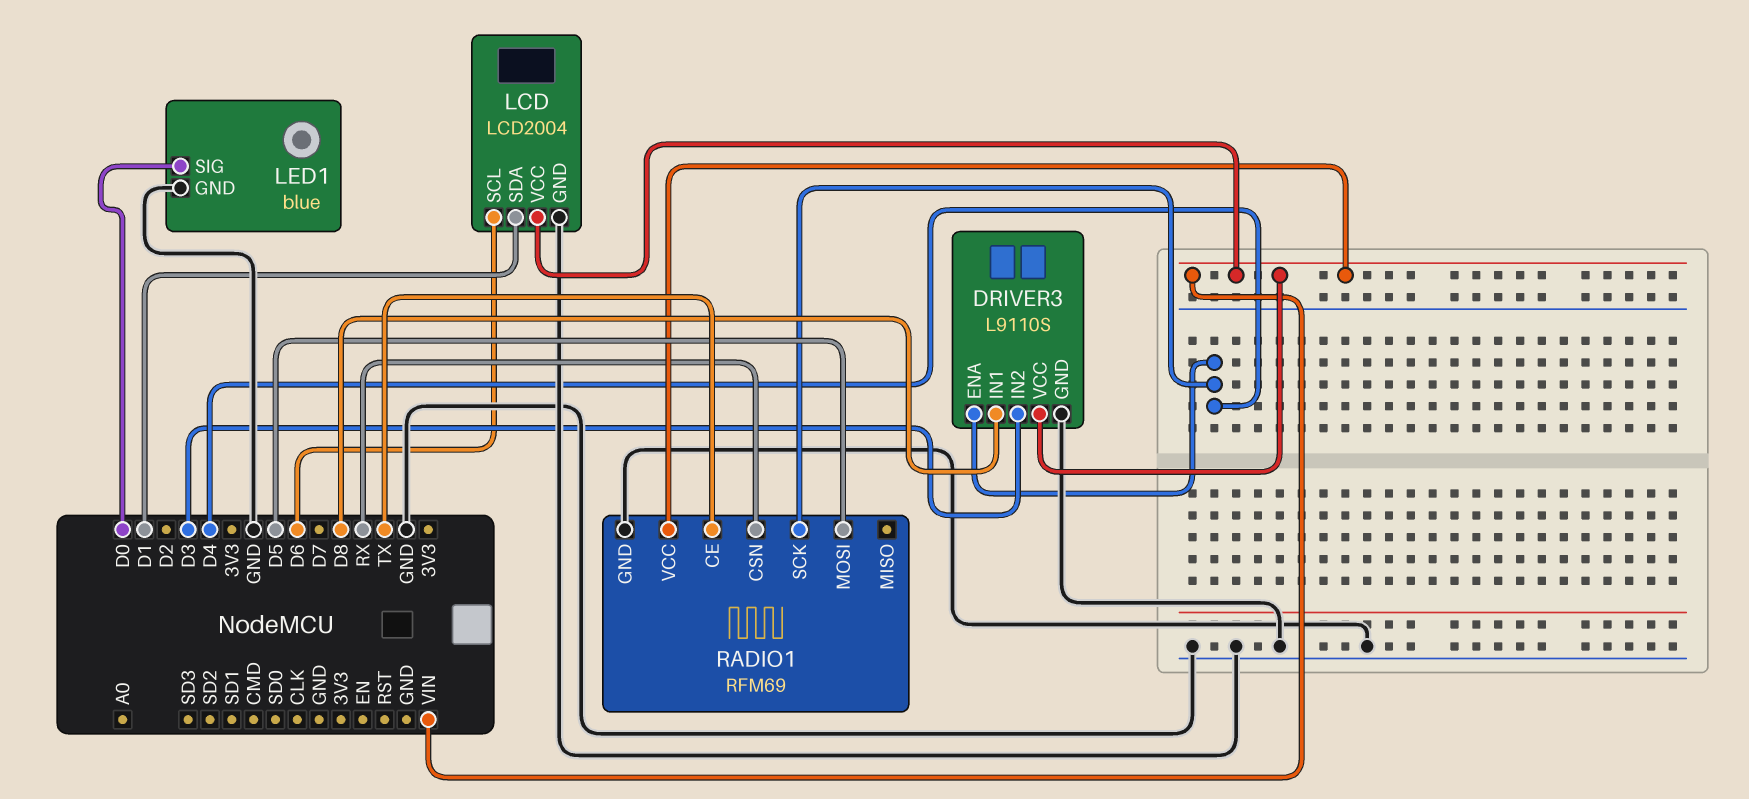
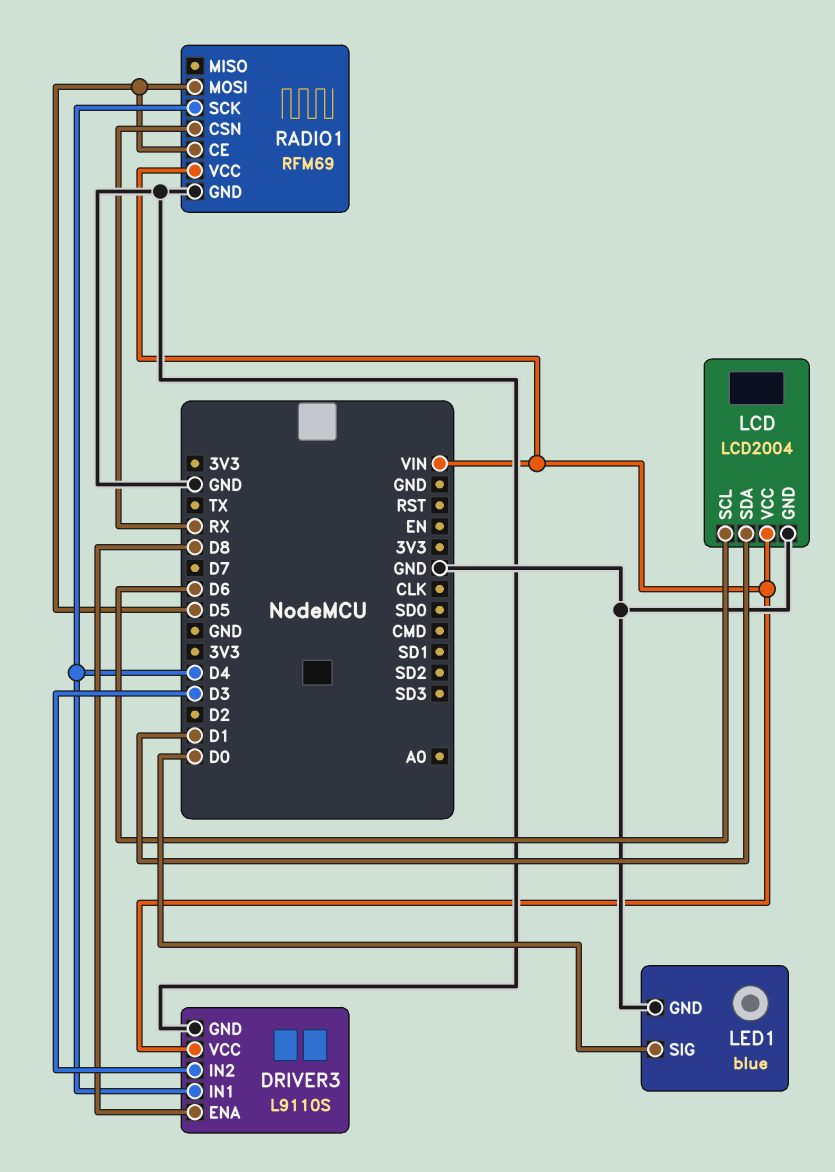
DRIVER3 pin ENA: D4 -> D8
DRIVER3 pin IN1: D8 -> D4
RADIO1 pin CE: TX -> D5

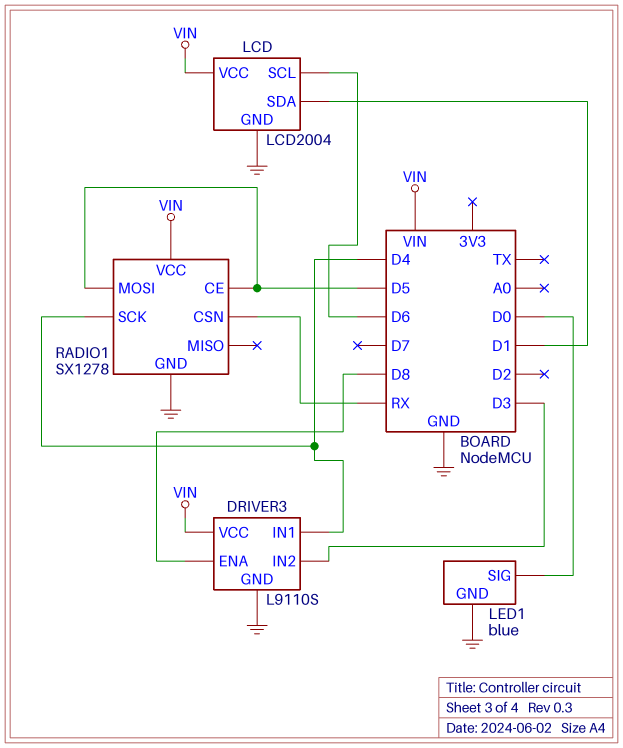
RADIO1: RFM69 -> SX1278

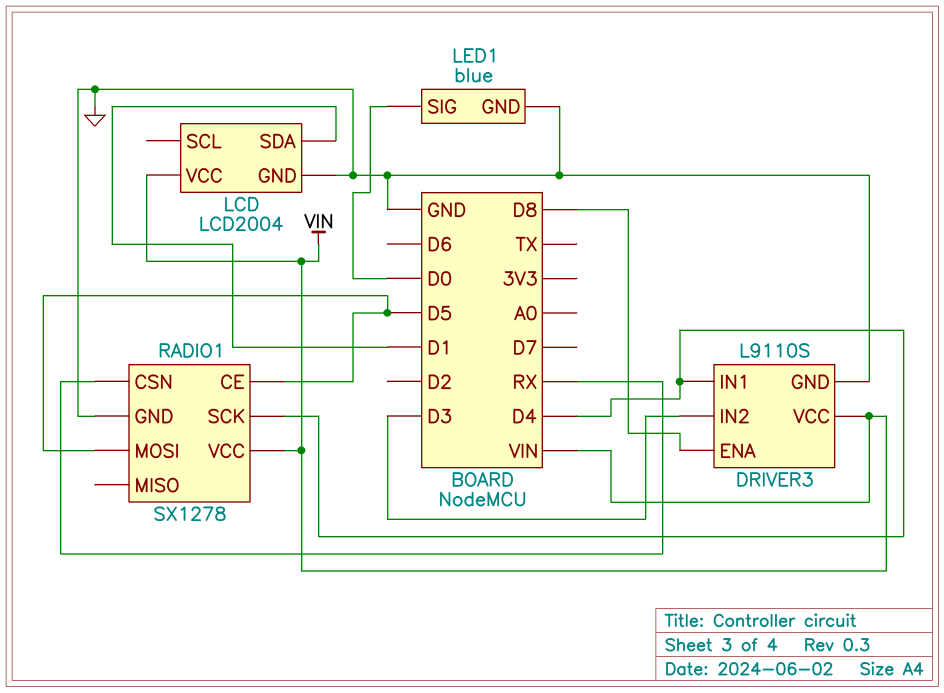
LCD pin SCL: D6 -> none

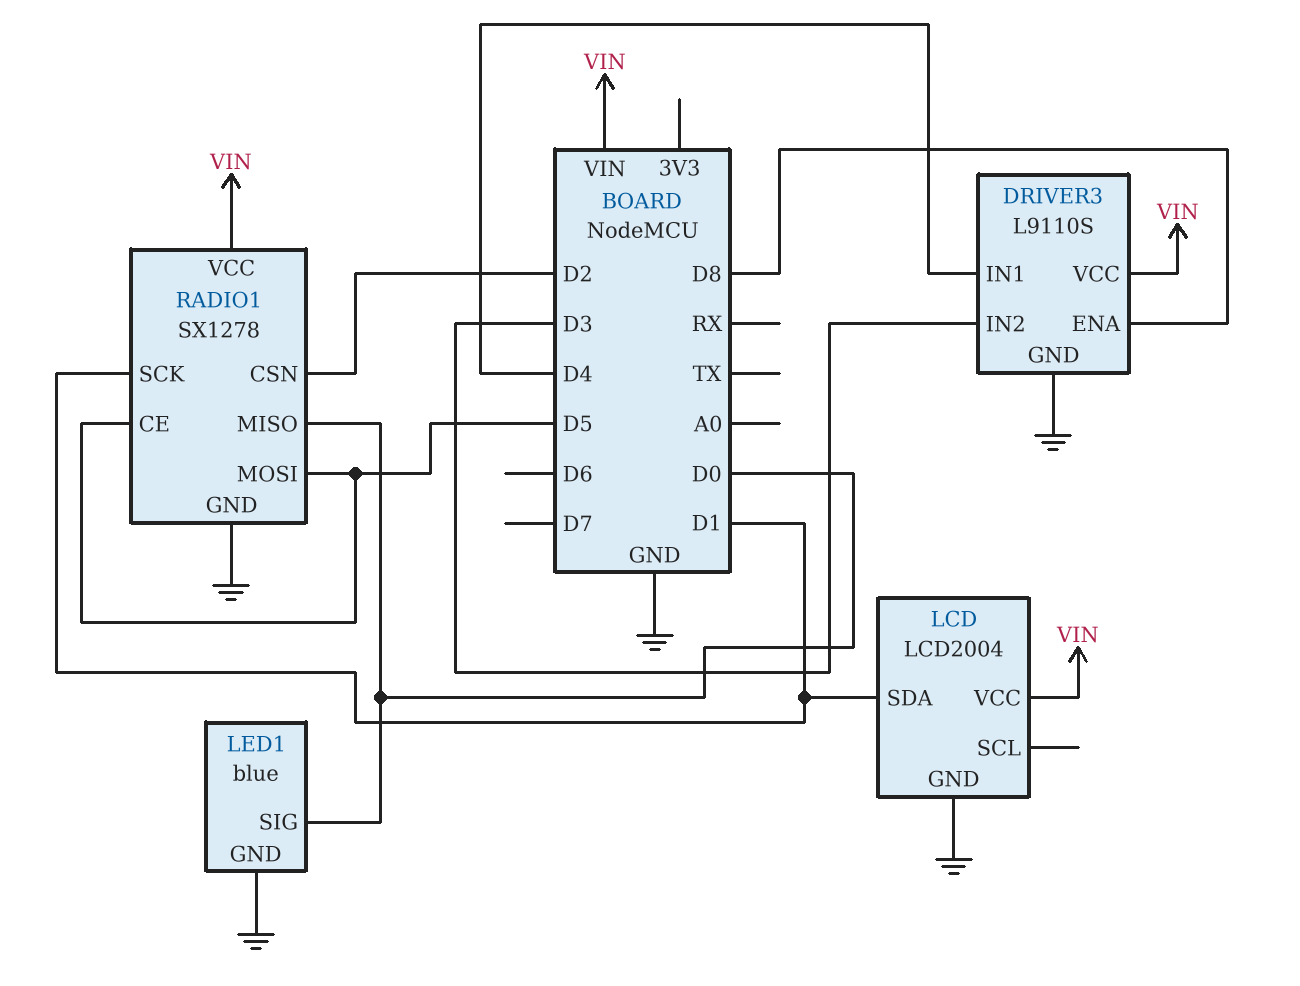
RADIO1 pin CSN: RX -> D2
RADIO1 pin MISO: none -> D0
RADIO1 pin SCK: D4 -> D1

